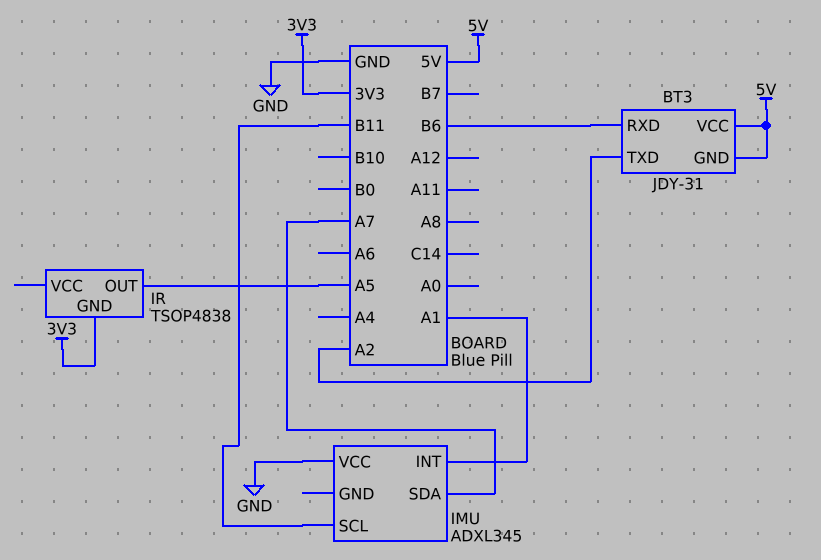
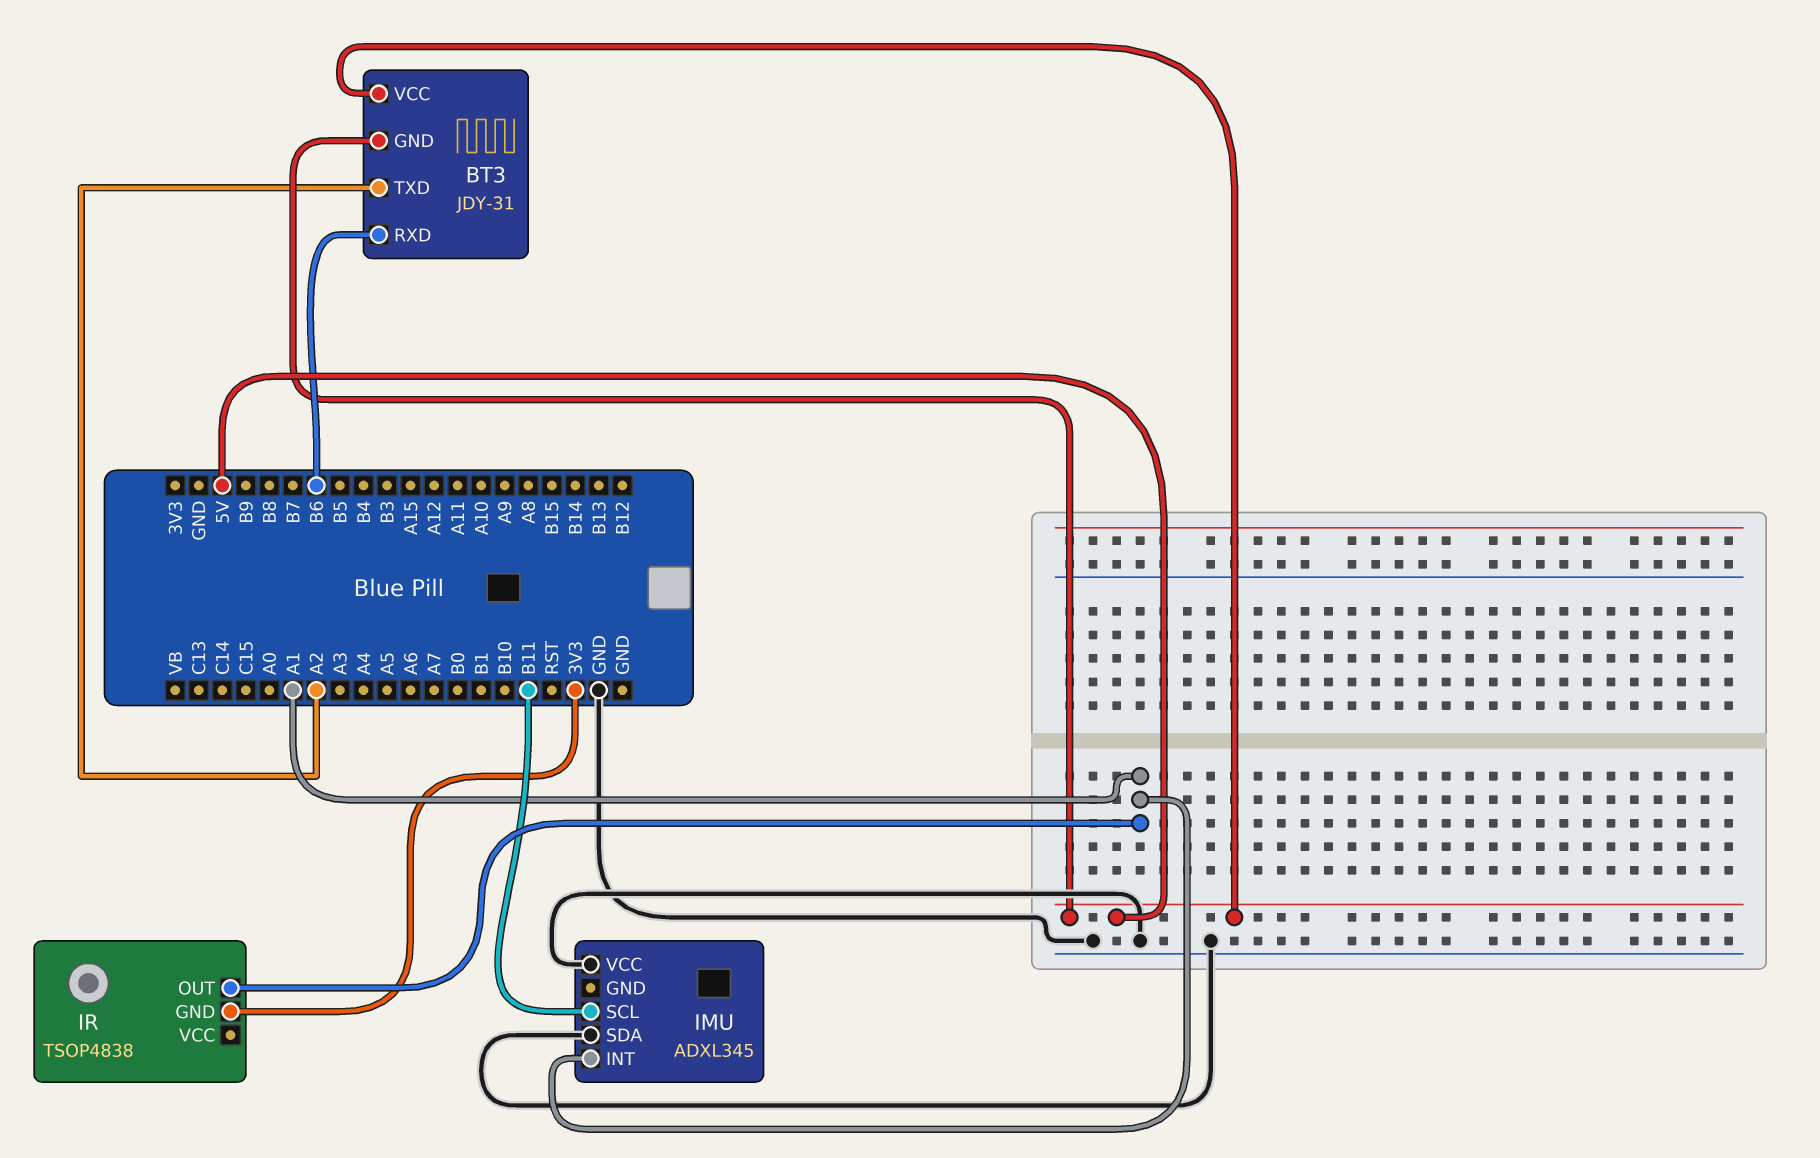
IMU pin SDA: A7 -> GND
IR pin OUT: A5 -> A1

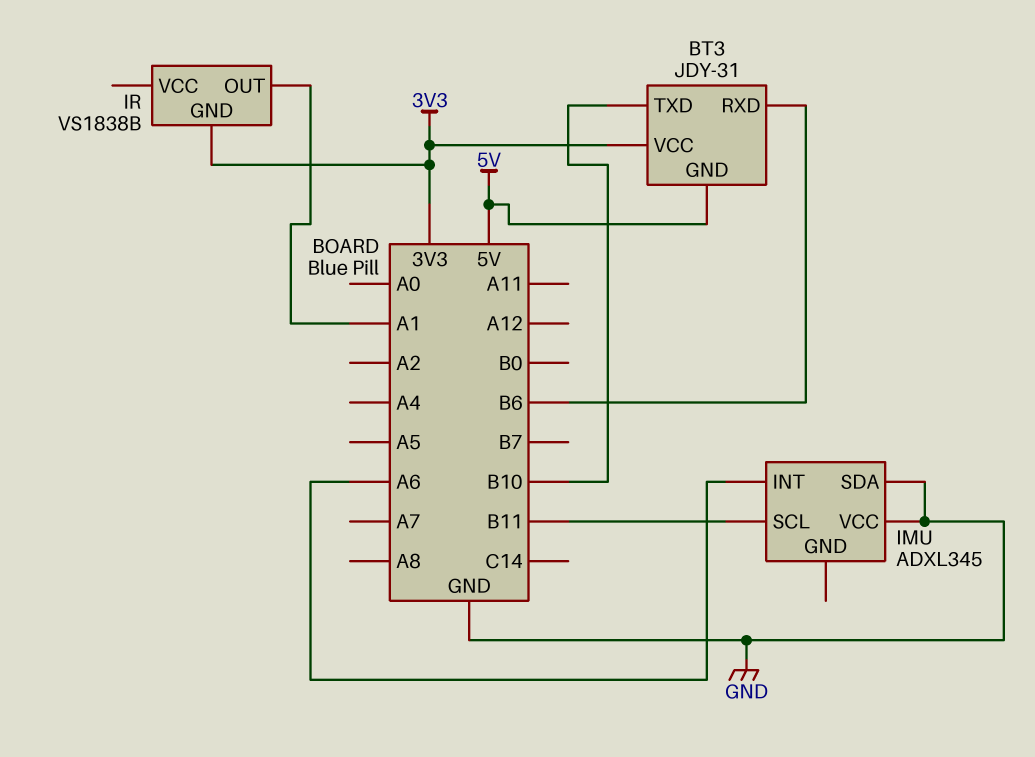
BT3 pin TXD: A2 -> B10
BT3 pin VCC: 5V -> 3V3
IMU pin INT: A1 -> A6
IR: TSOP4838 -> VS1838B

